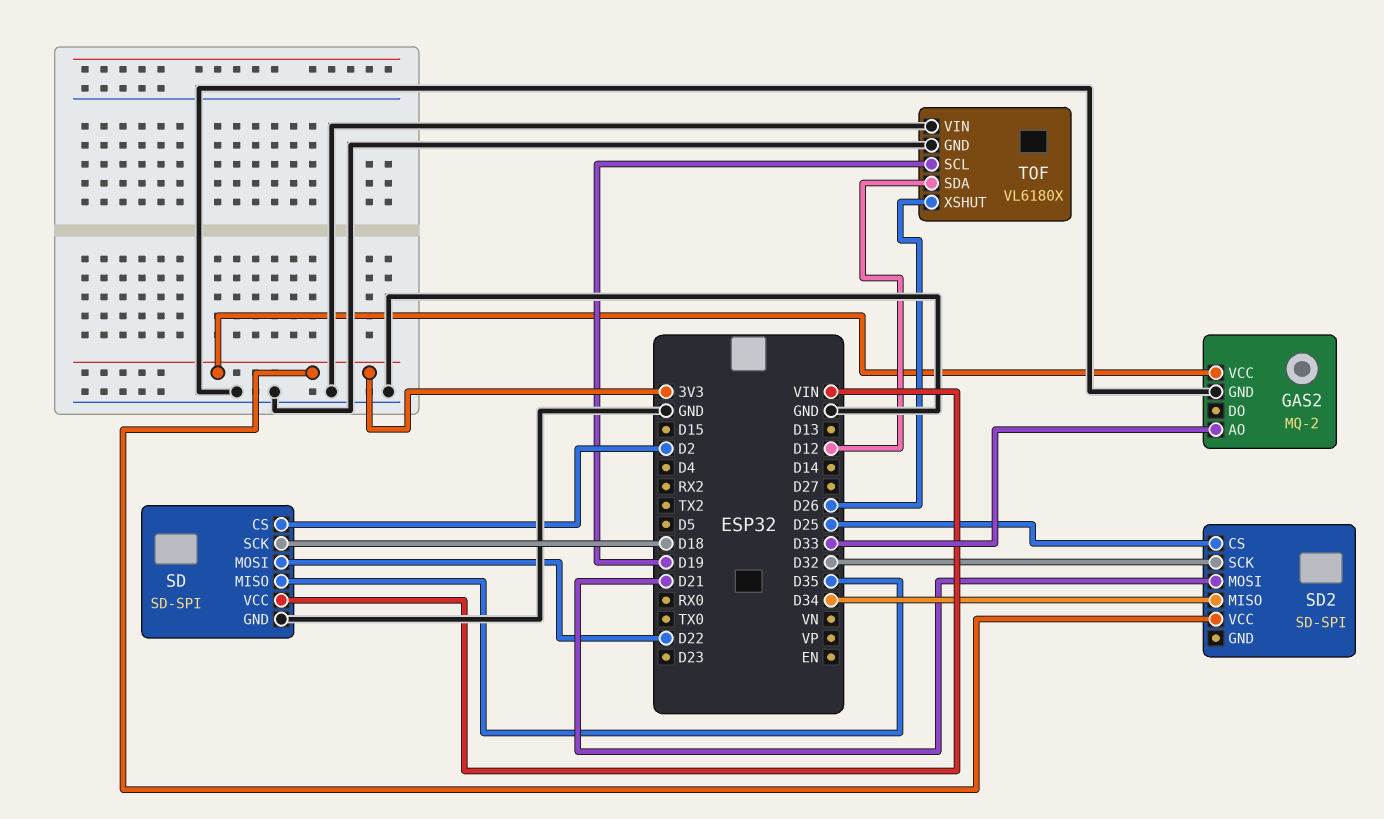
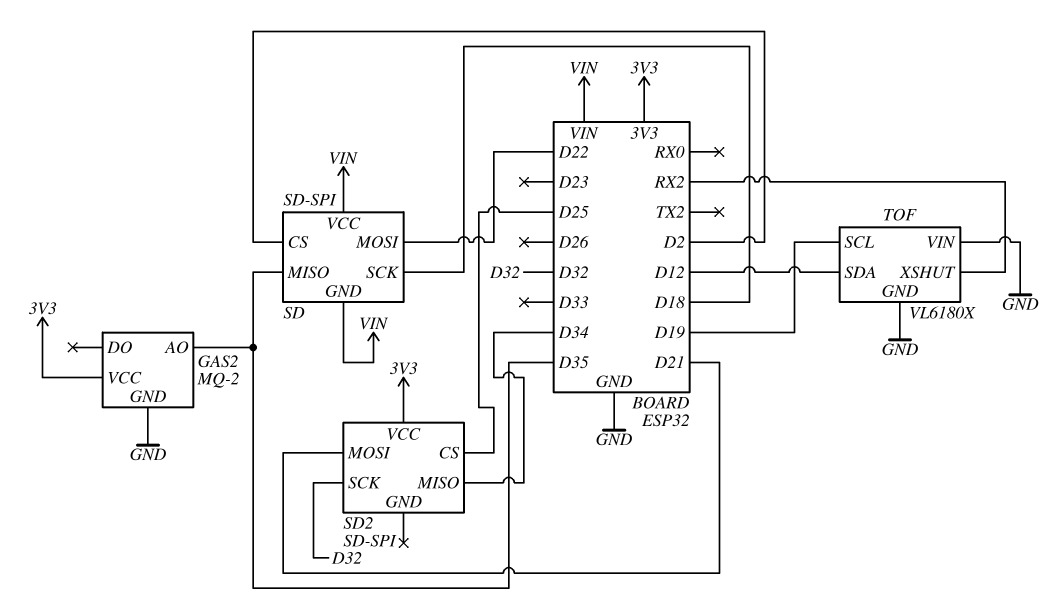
GAS2 pin AO: D33 -> D35
SD pin GND: GND -> VIN
TOF pin XSHUT: D26 -> RX2

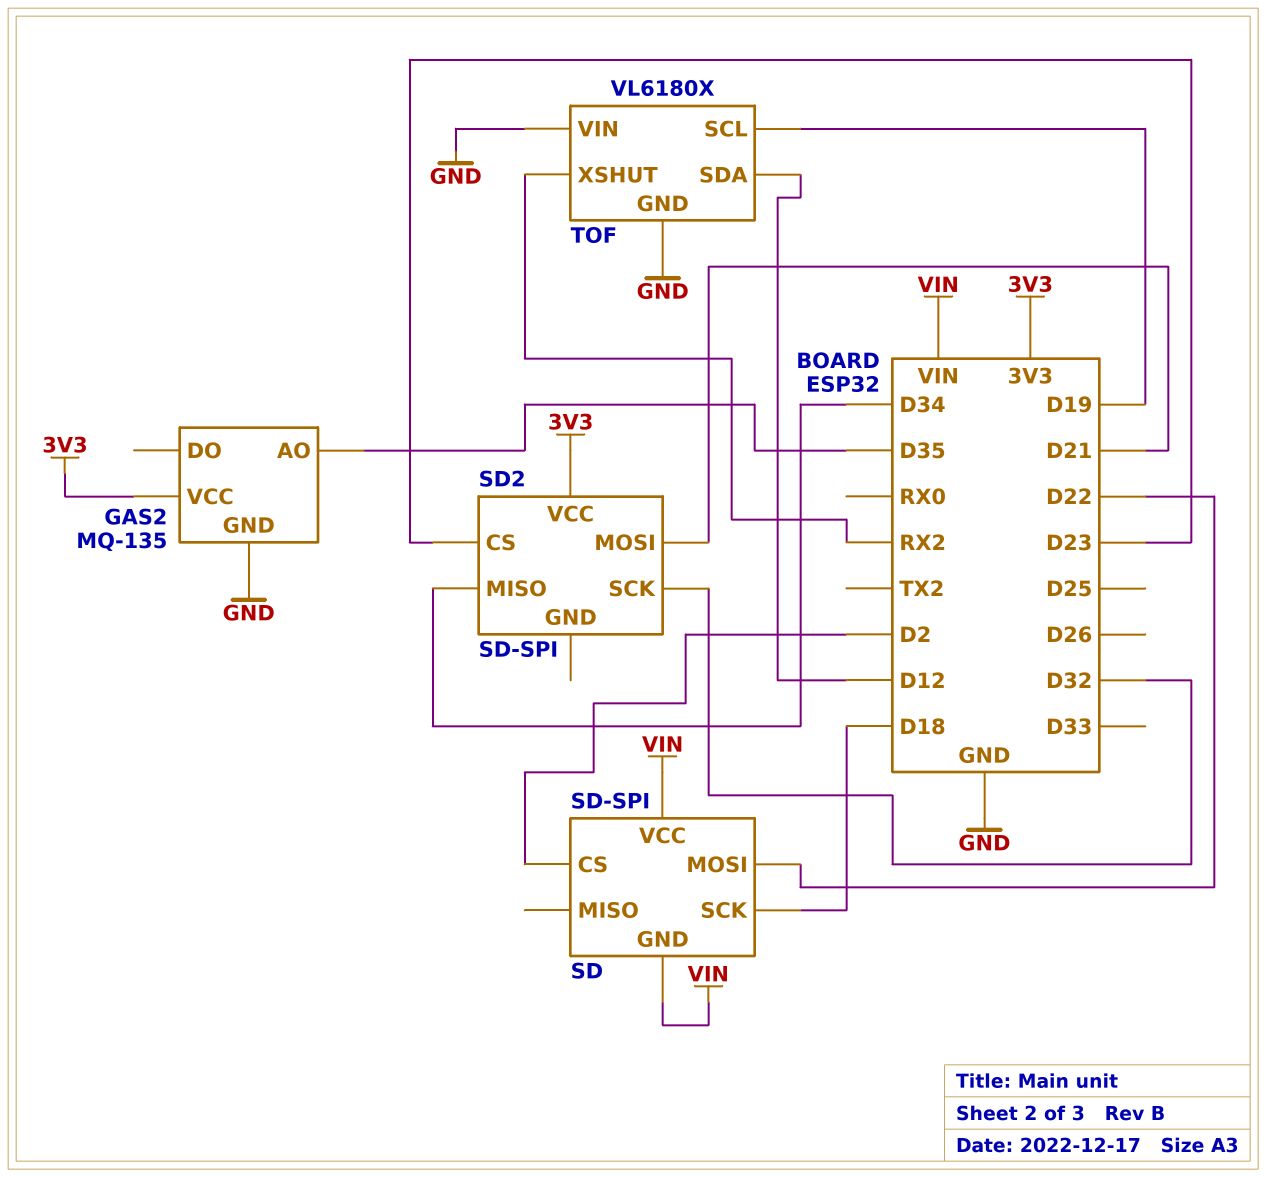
GAS2: MQ-2 -> MQ-135
SD pin MISO: D35 -> none
SD2 pin CS: D25 -> D23

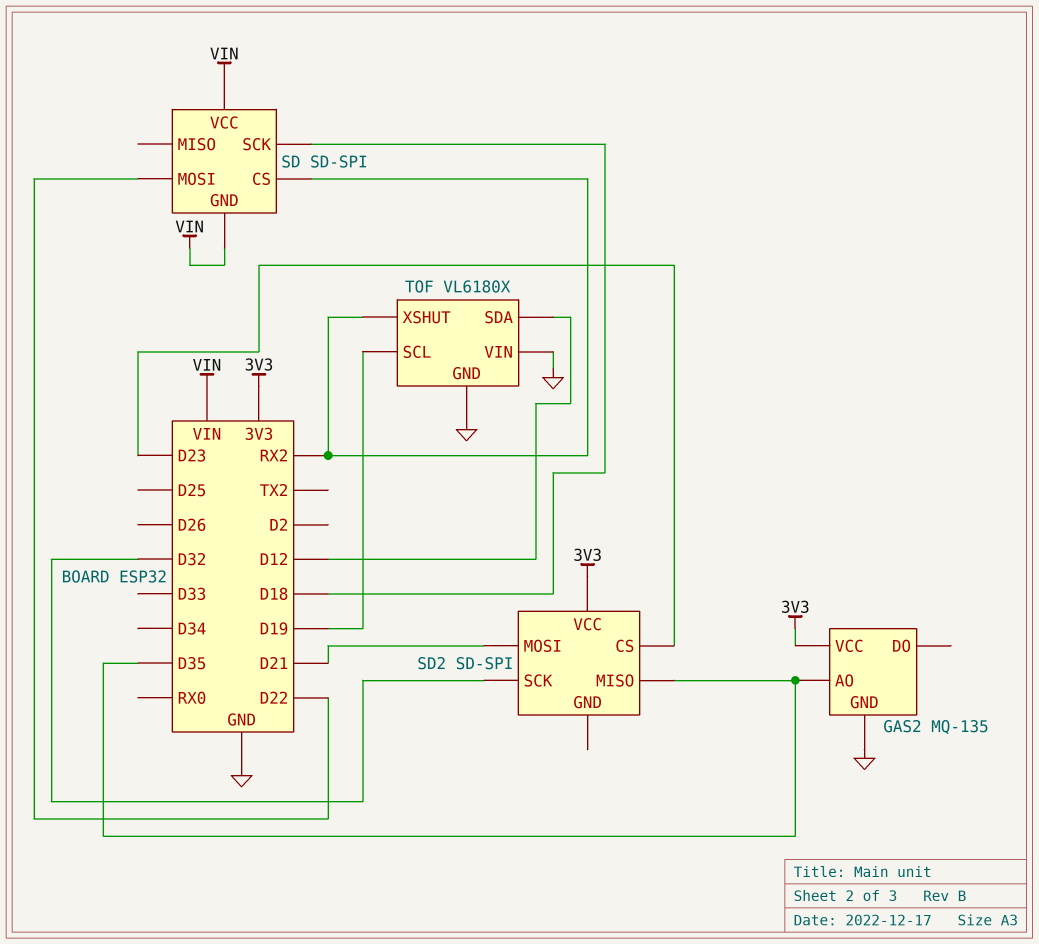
SD pin CS: D2 -> RX2
SD2 pin MISO: D34 -> D35

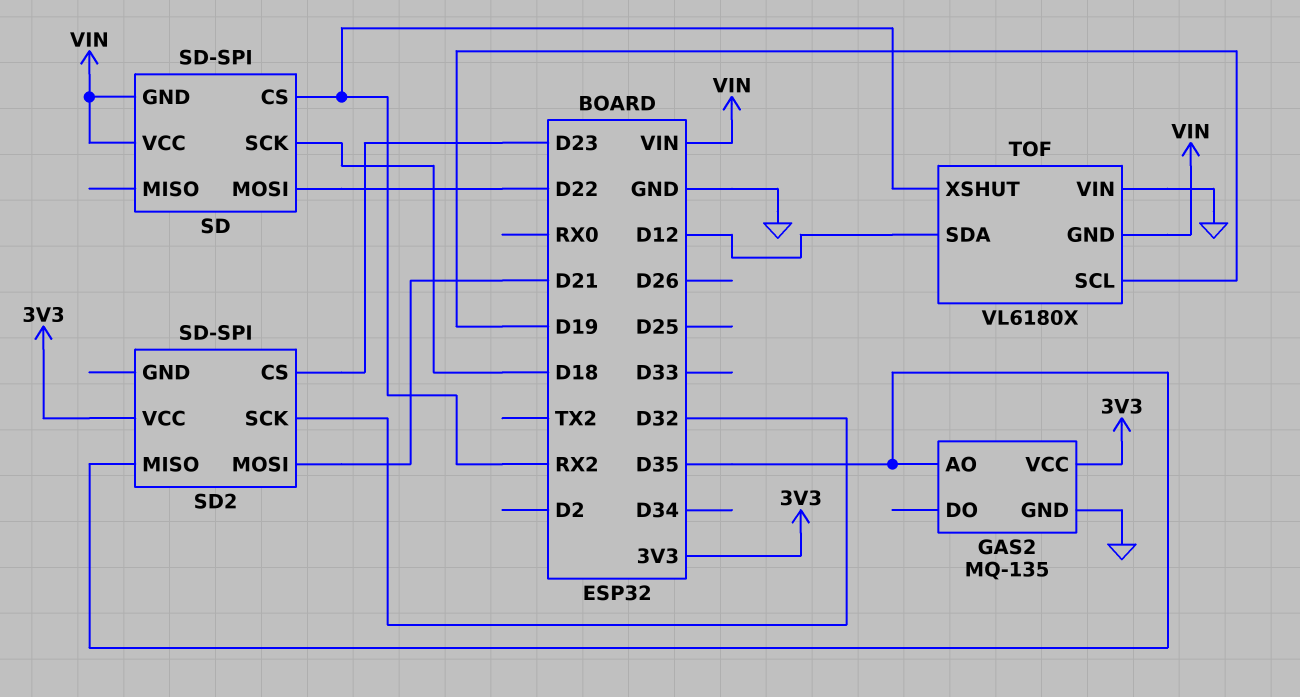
TOF pin GND: GND -> VIN

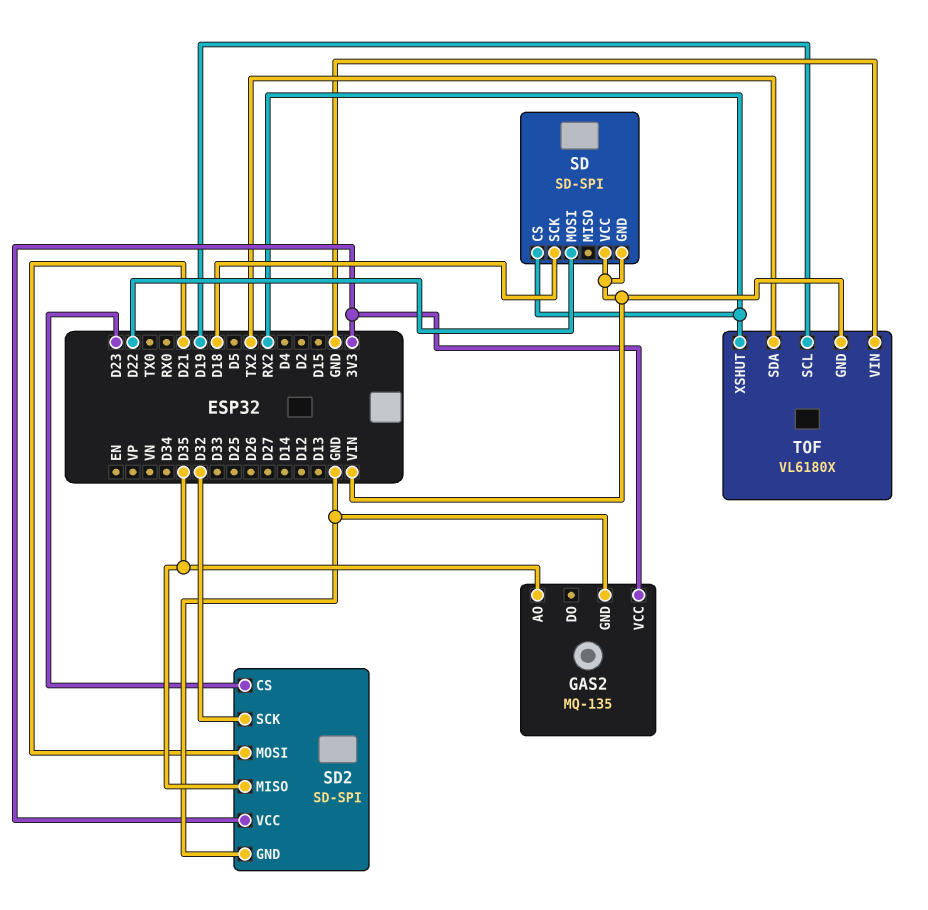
SD2 pin GND: none -> GND
TOF pin SDA: D12 -> TX2

